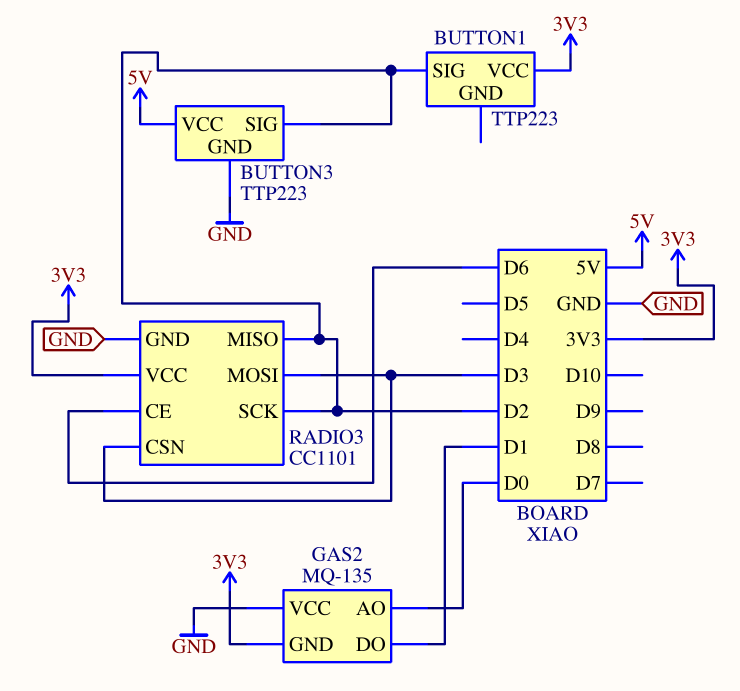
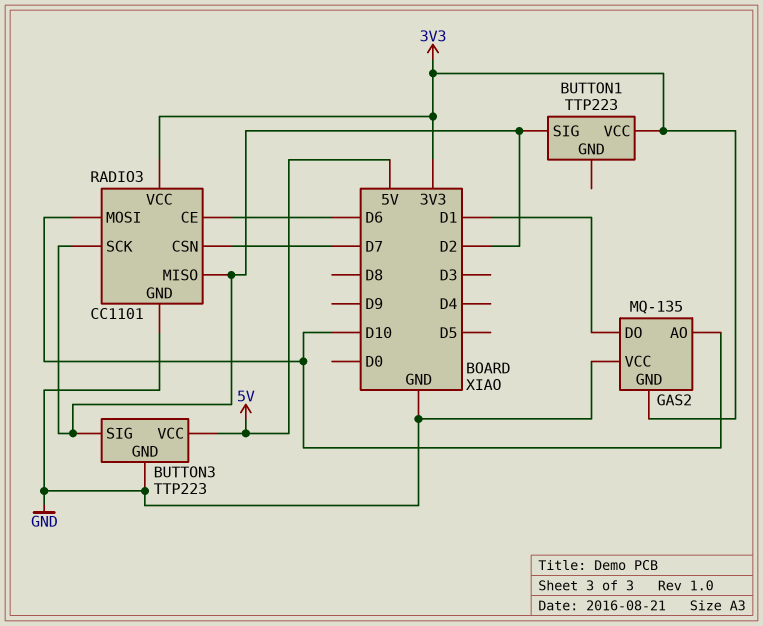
GAS2 pin AO: D0 -> D10
RADIO3 pin CSN: D3 -> D7
RADIO3 pin MOSI: D3 -> D10

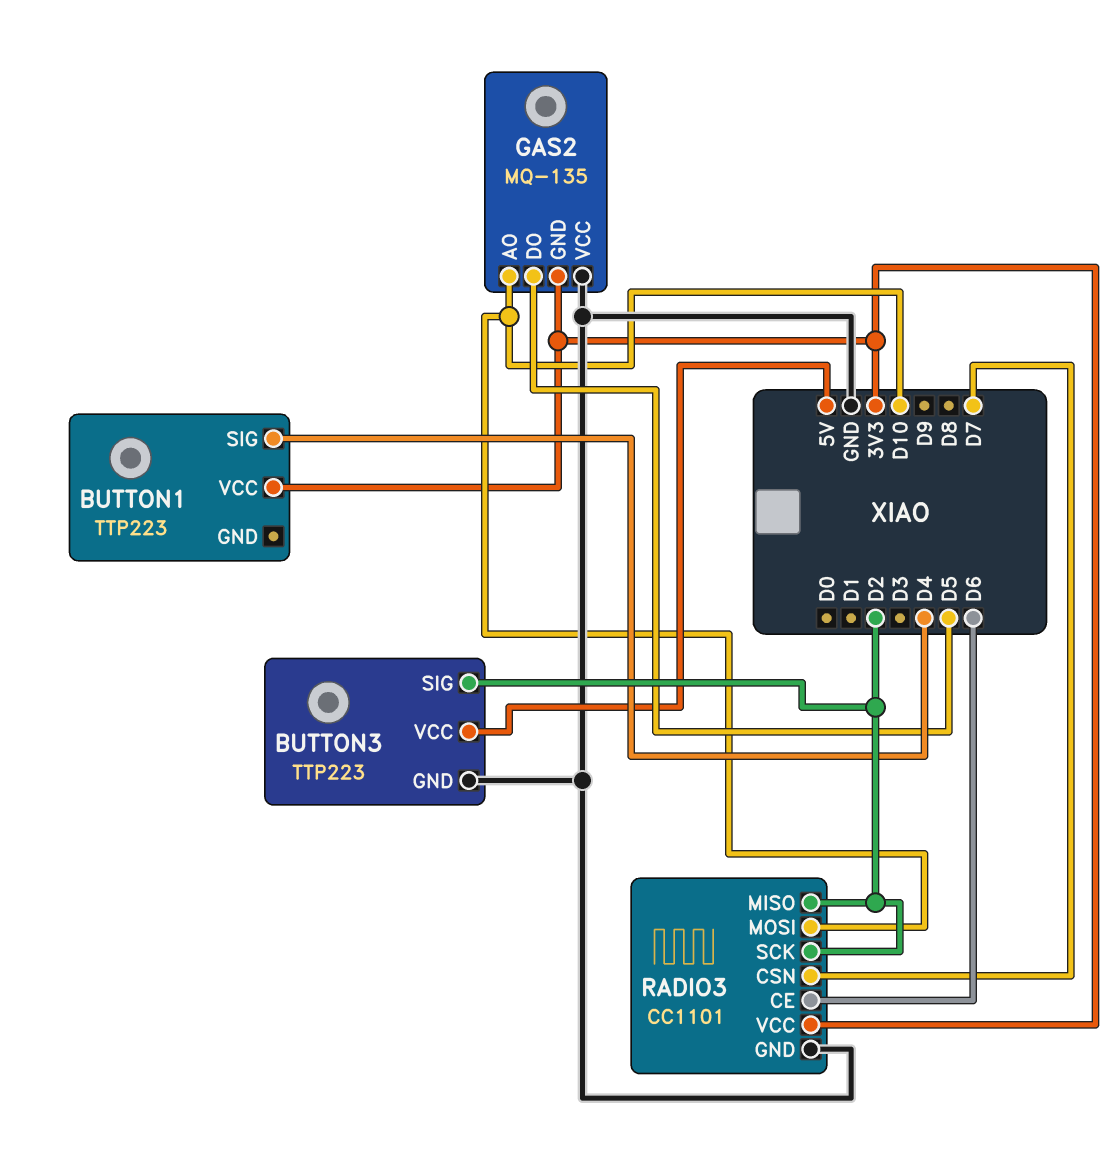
BUTTON1 pin SIG: D2 -> D4
GAS2 pin DO: D1 -> D5

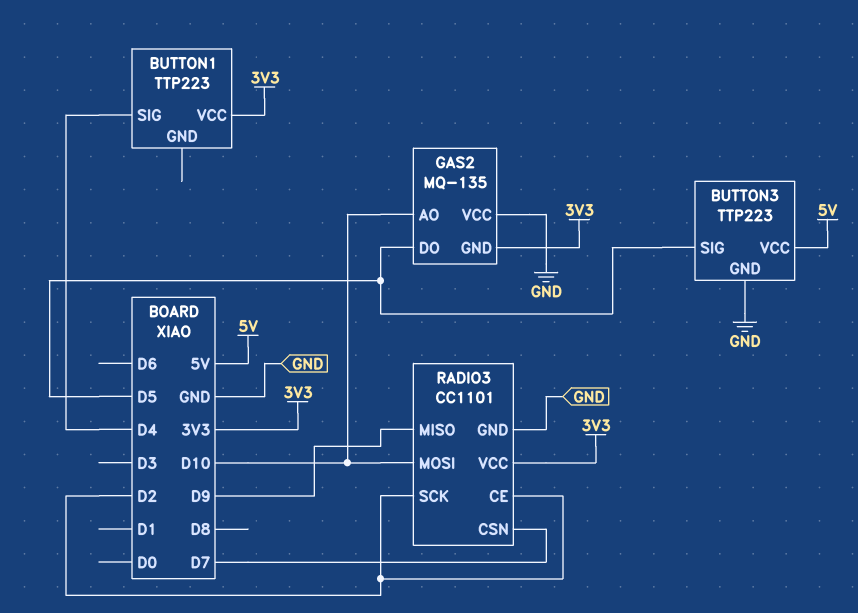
BUTTON3 pin SIG: D2 -> D5
RADIO3 pin CE: D6 -> D2
RADIO3 pin MISO: D2 -> D9

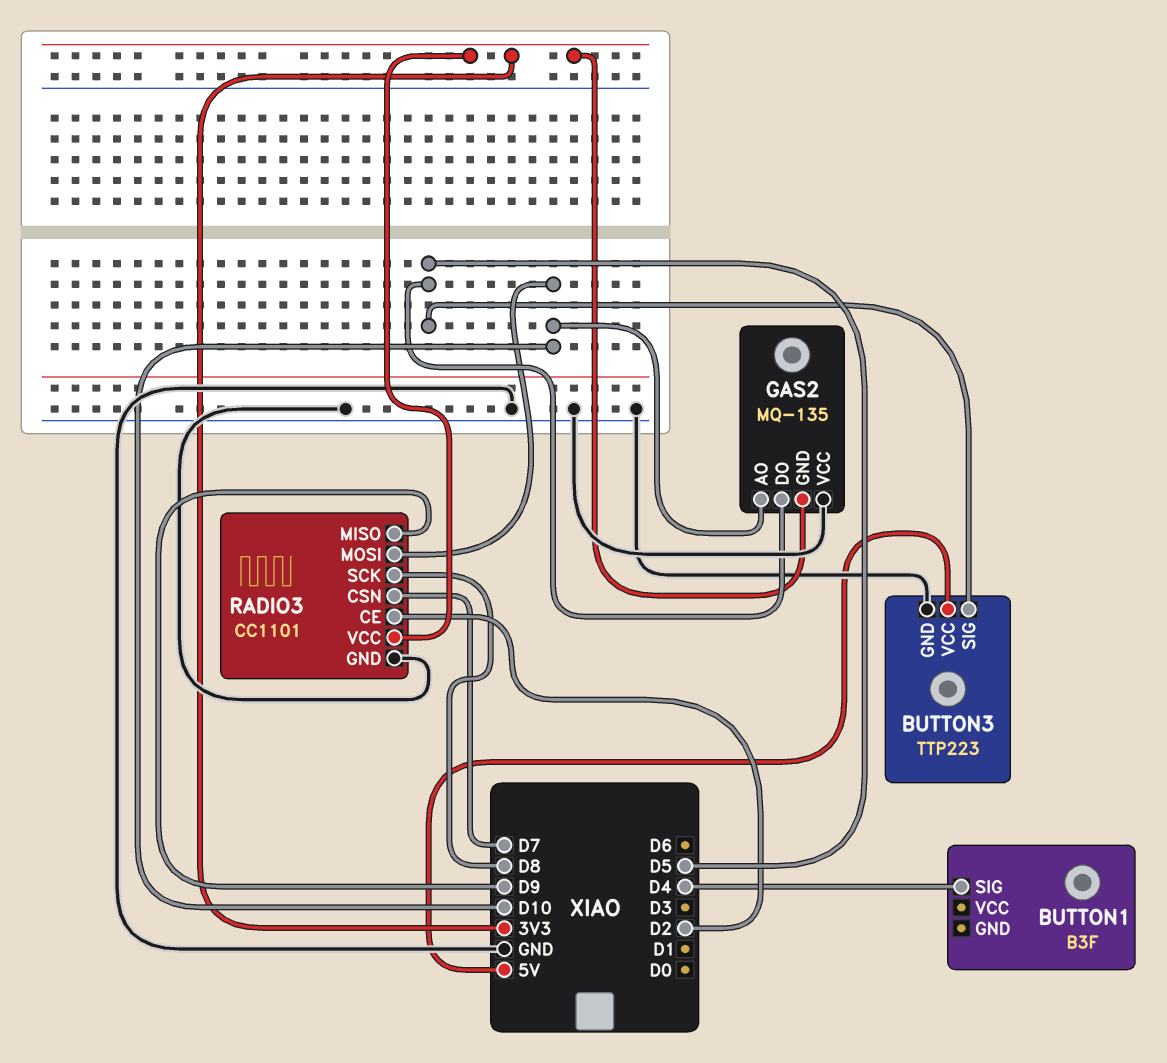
BUTTON1: TTP223 -> B3F
BUTTON1 pin VCC: 3V3 -> none
RADIO3 pin SCK: D2 -> D8

